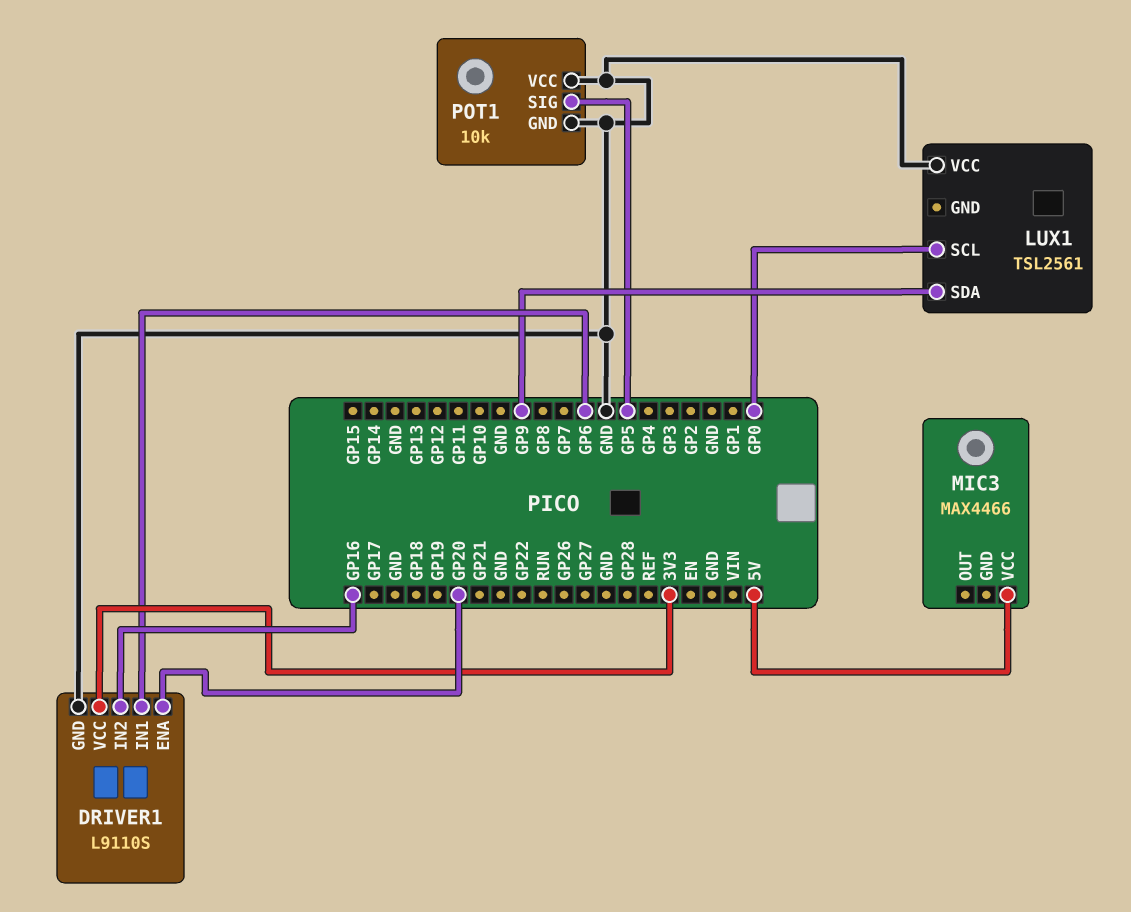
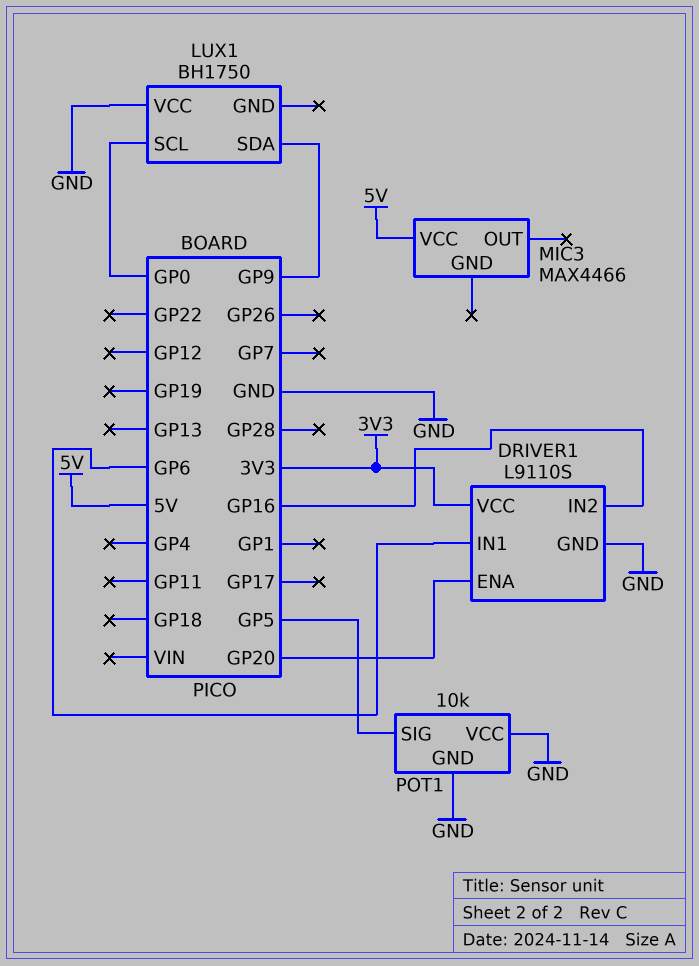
LUX1: TSL2561 -> BH1750

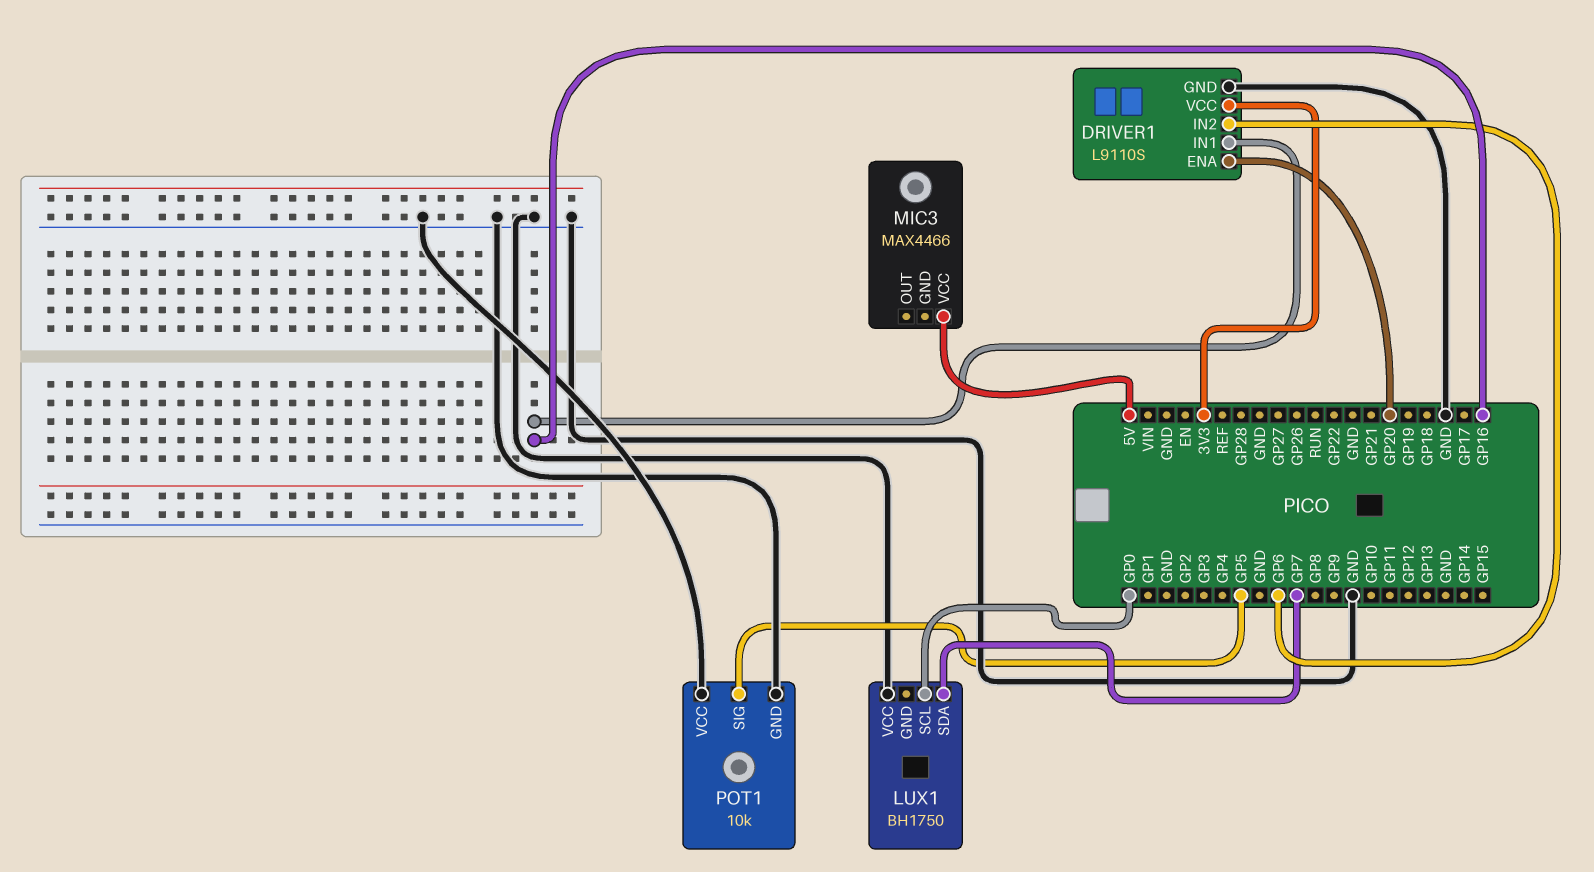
DRIVER1 pin IN1: GP6 -> GP16
DRIVER1 pin IN2: GP16 -> GP6
LUX1 pin SDA: GP9 -> GP7

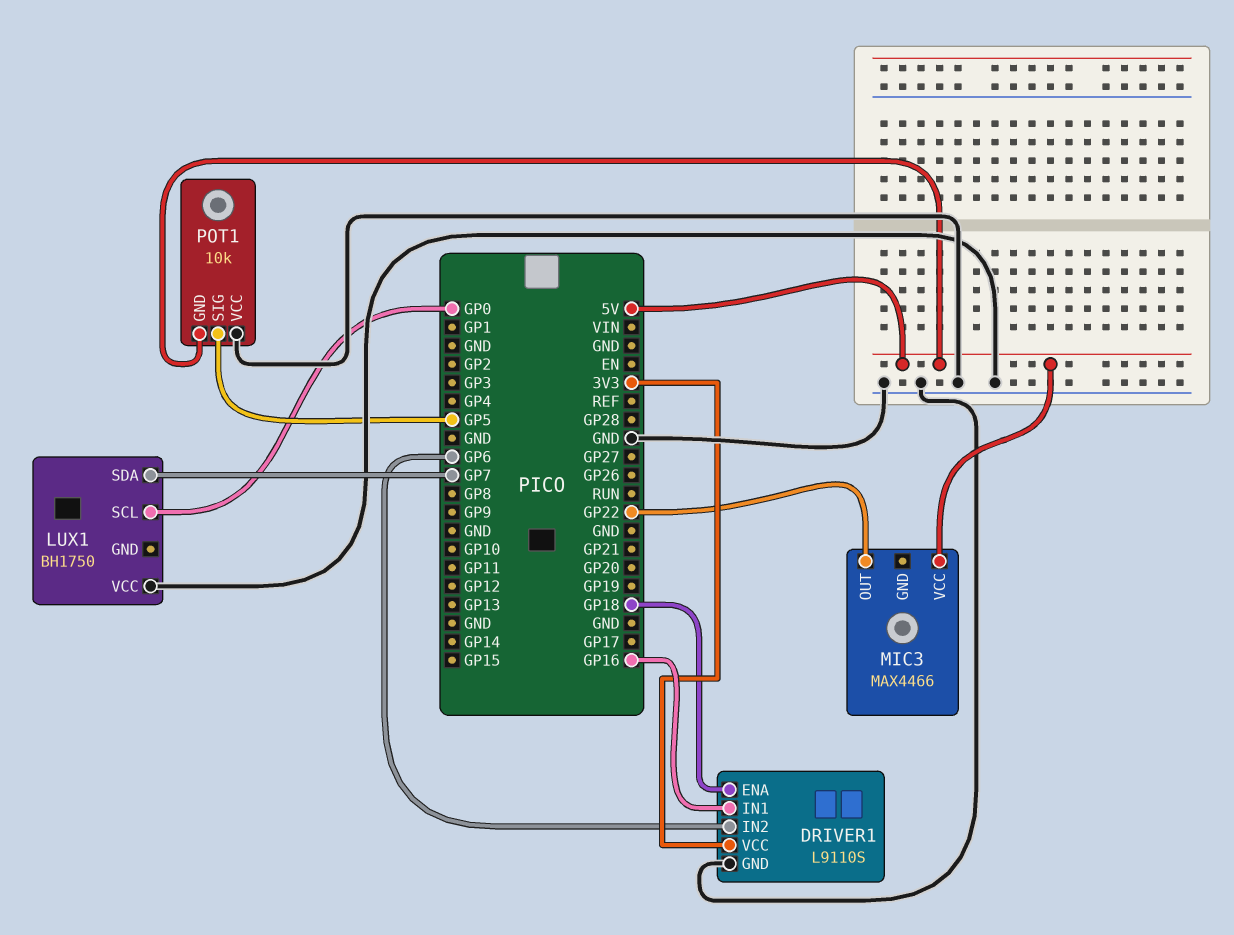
DRIVER1 pin ENA: GP20 -> GP18
MIC3 pin OUT: none -> GP22
POT1 pin GND: GND -> 5V

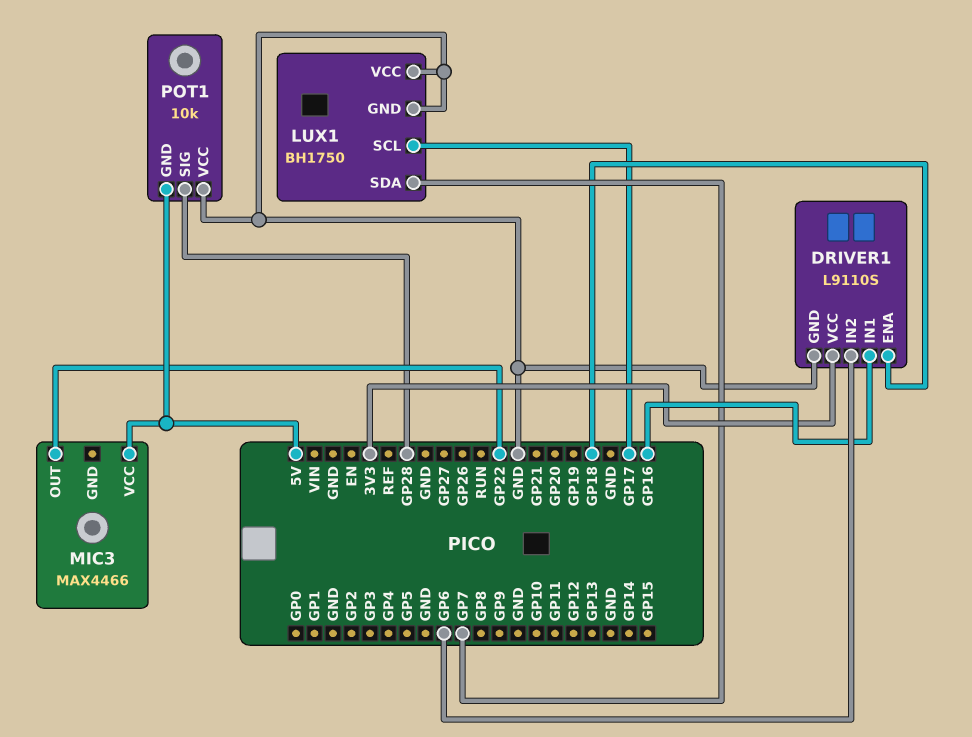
LUX1 pin GND: none -> GND
LUX1 pin SCL: GP0 -> GP17
POT1 pin SIG: GP5 -> GP28

